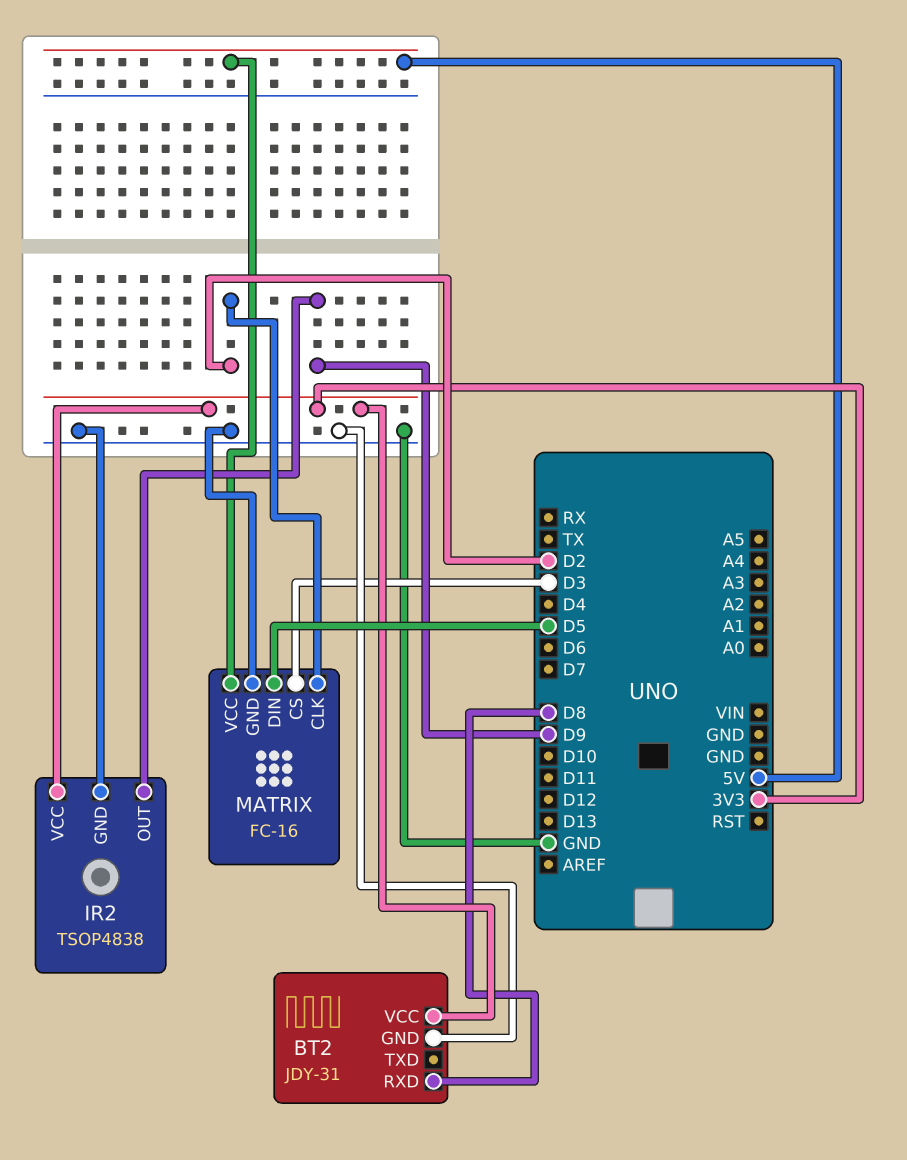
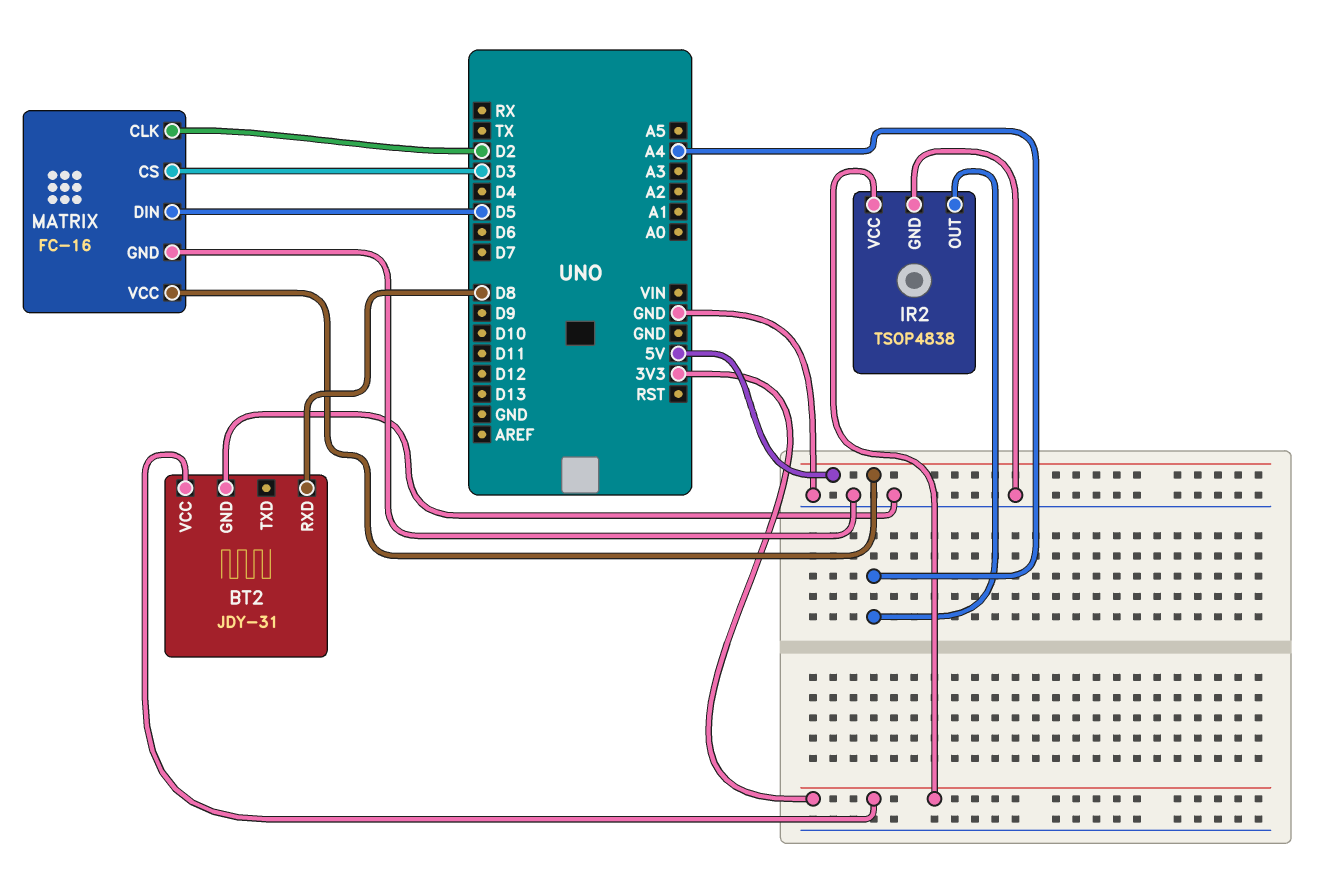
IR2 pin OUT: D9 -> A4

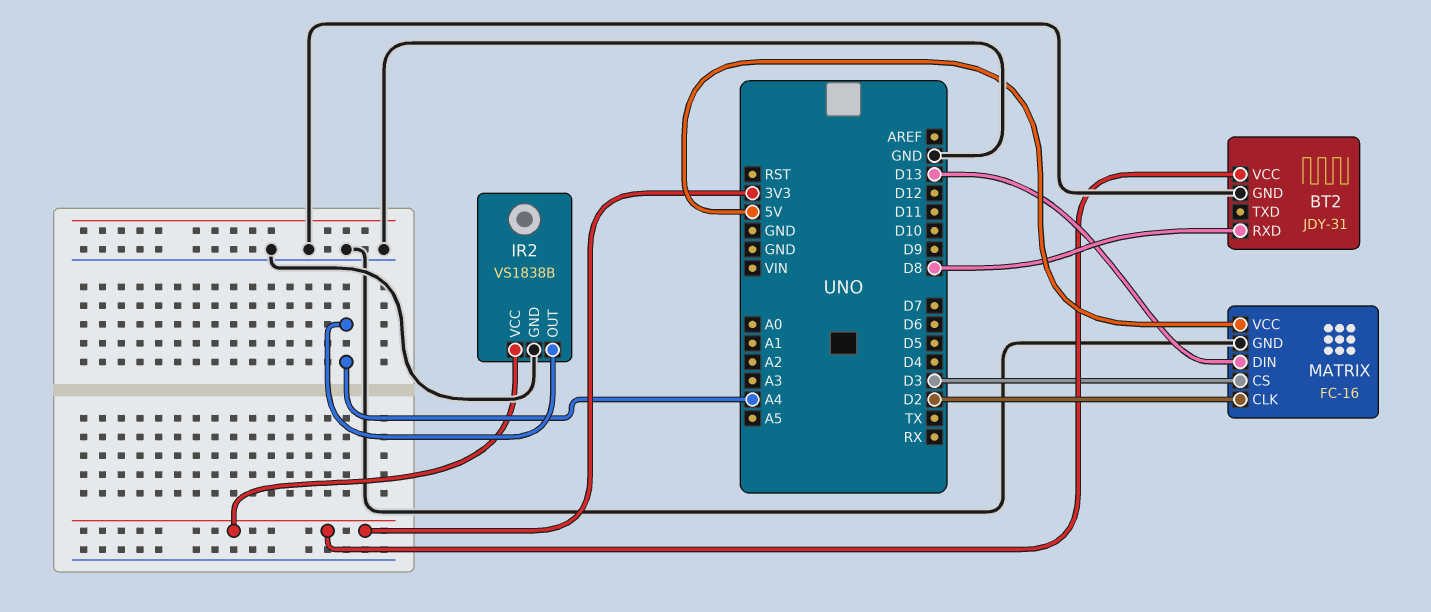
IR2: TSOP4838 -> VS1838B
MATRIX pin DIN: D5 -> D13

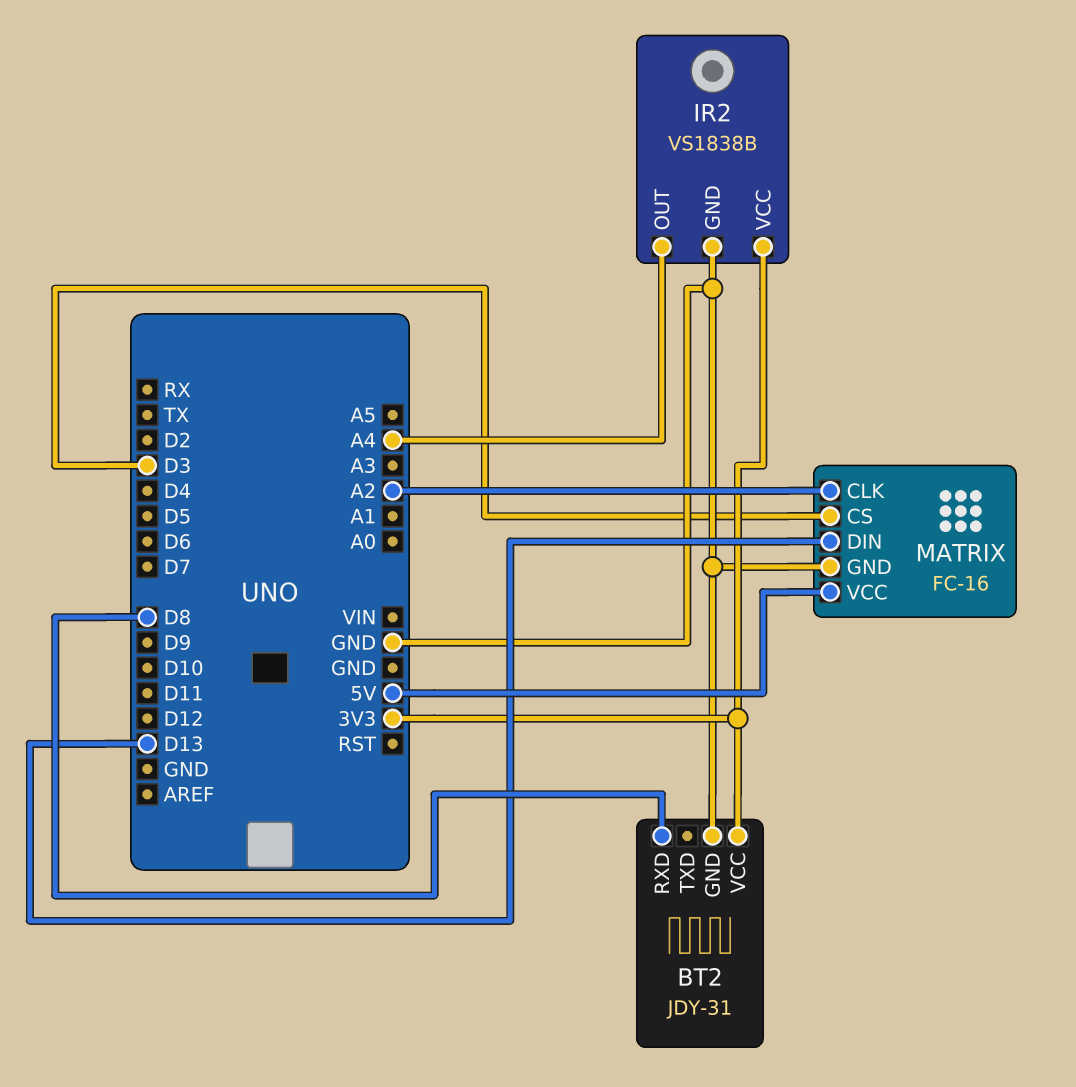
MATRIX pin CLK: D2 -> A2

